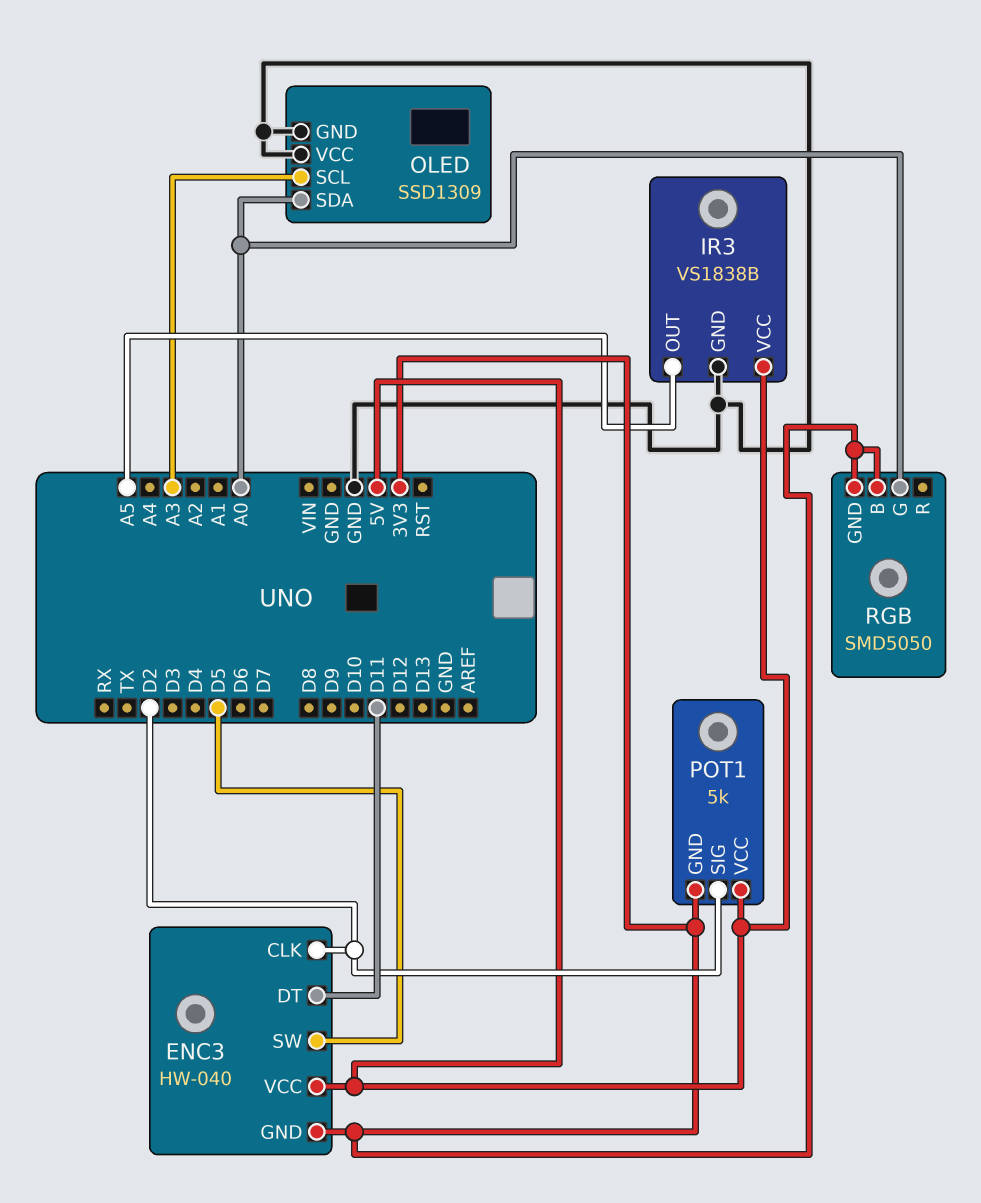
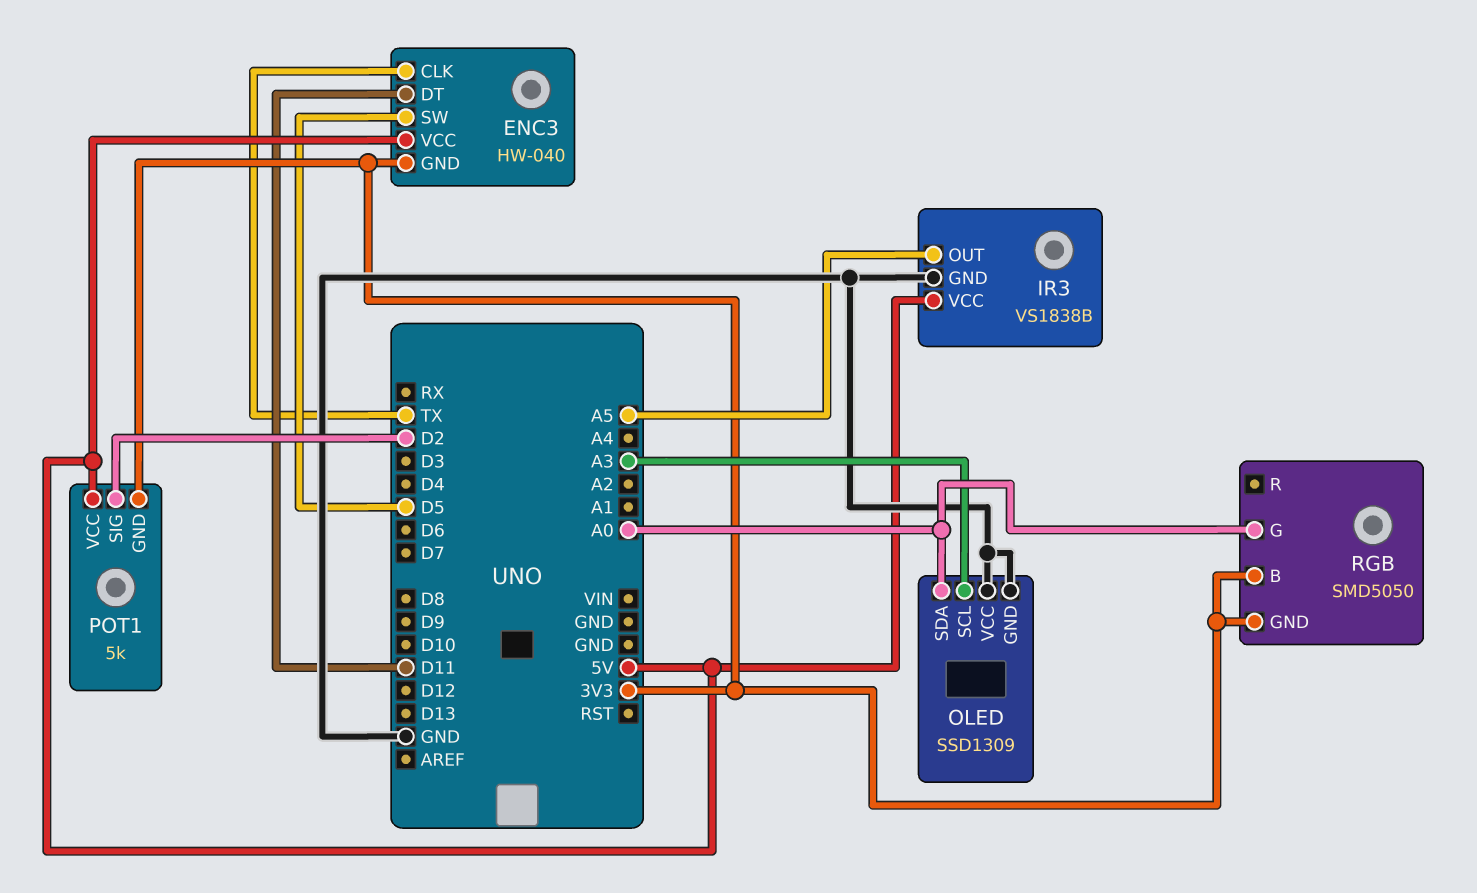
ENC3 pin CLK: D2 -> TX

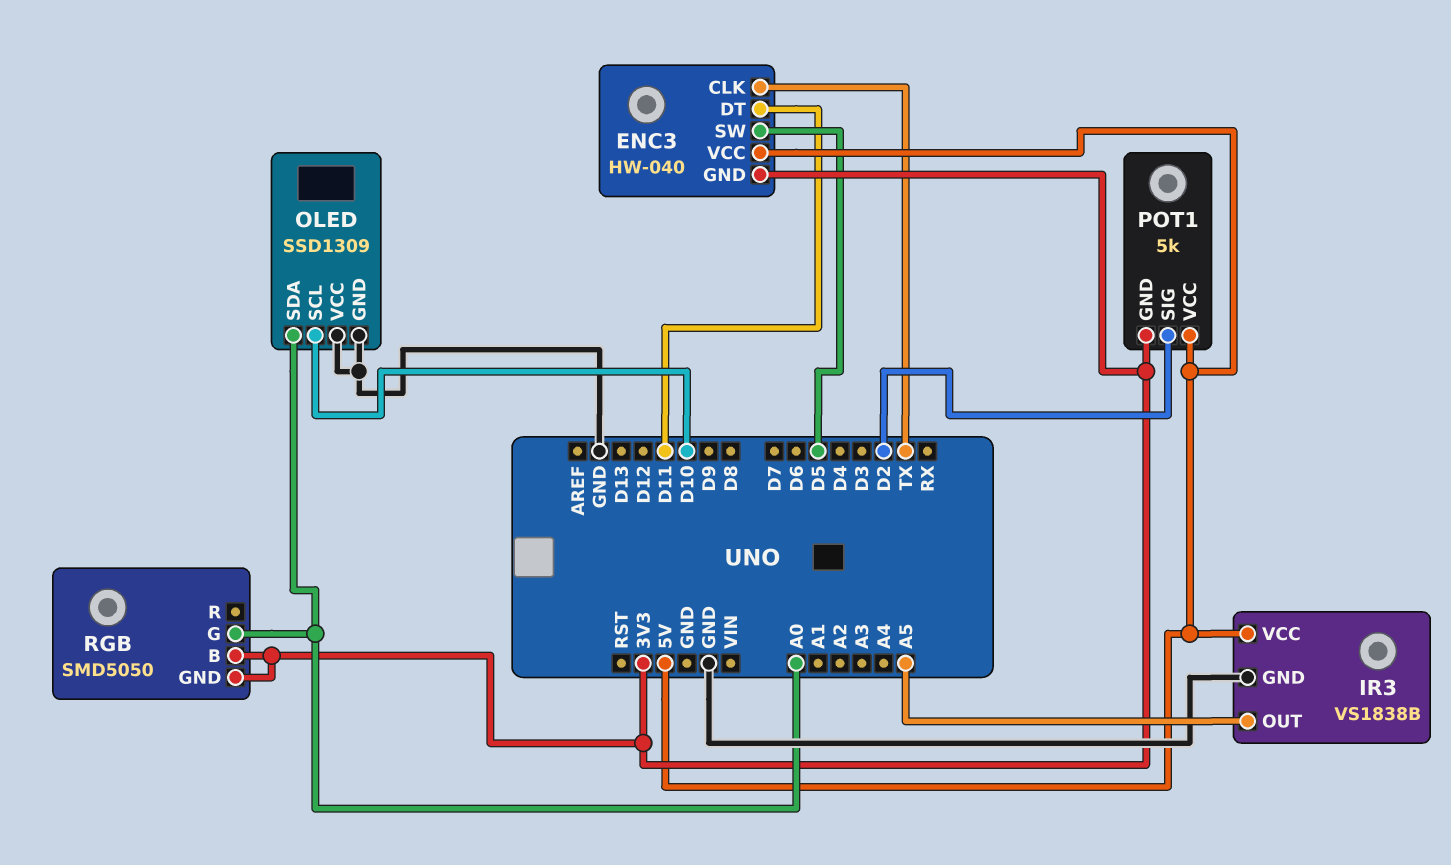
OLED pin SCL: A3 -> D10

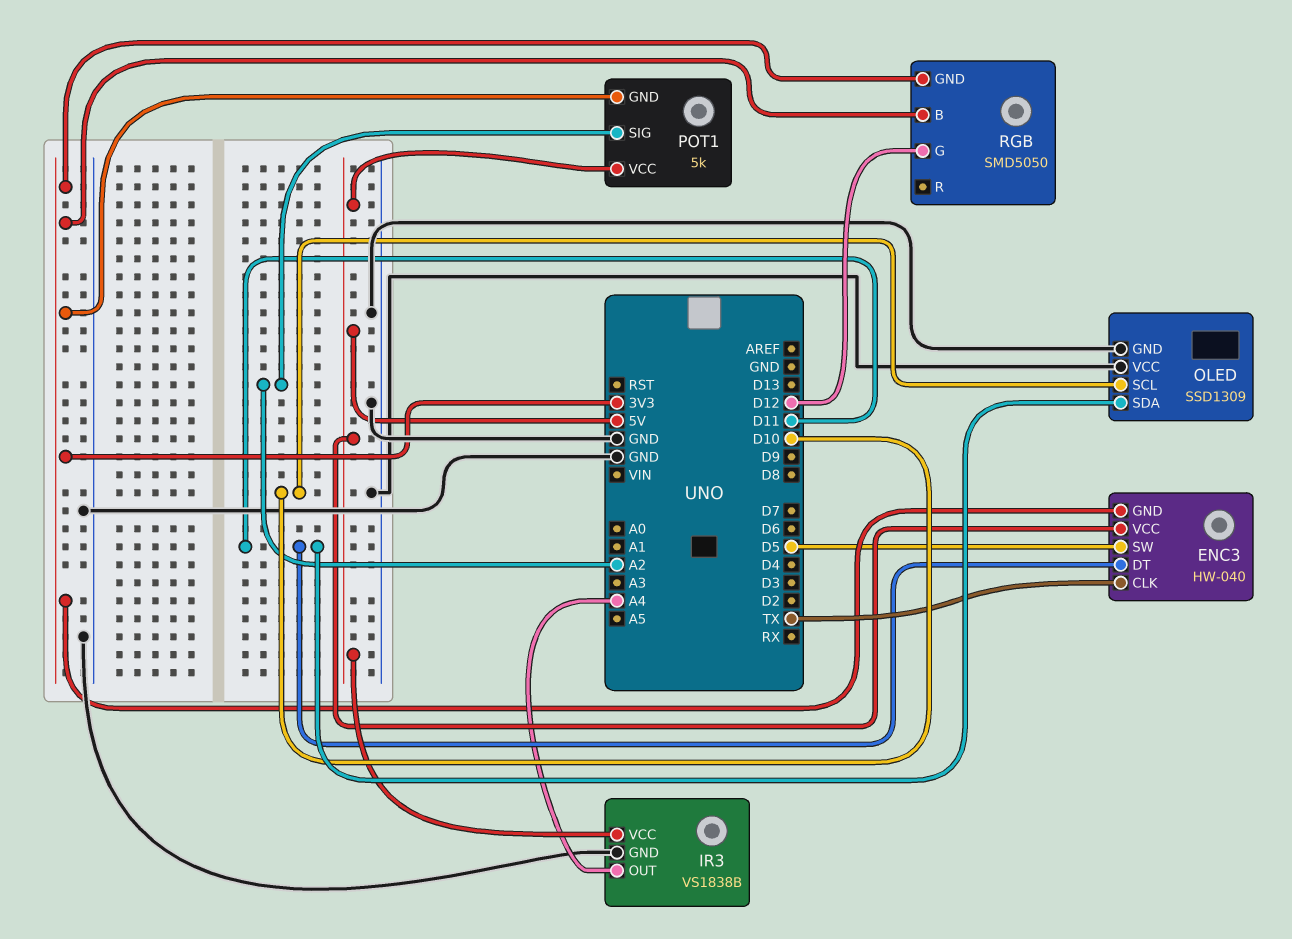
IR3 pin OUT: A5 -> A4
OLED pin SDA: A0 -> D11
POT1 pin SIG: D2 -> A2
RGB pin G: A0 -> D12

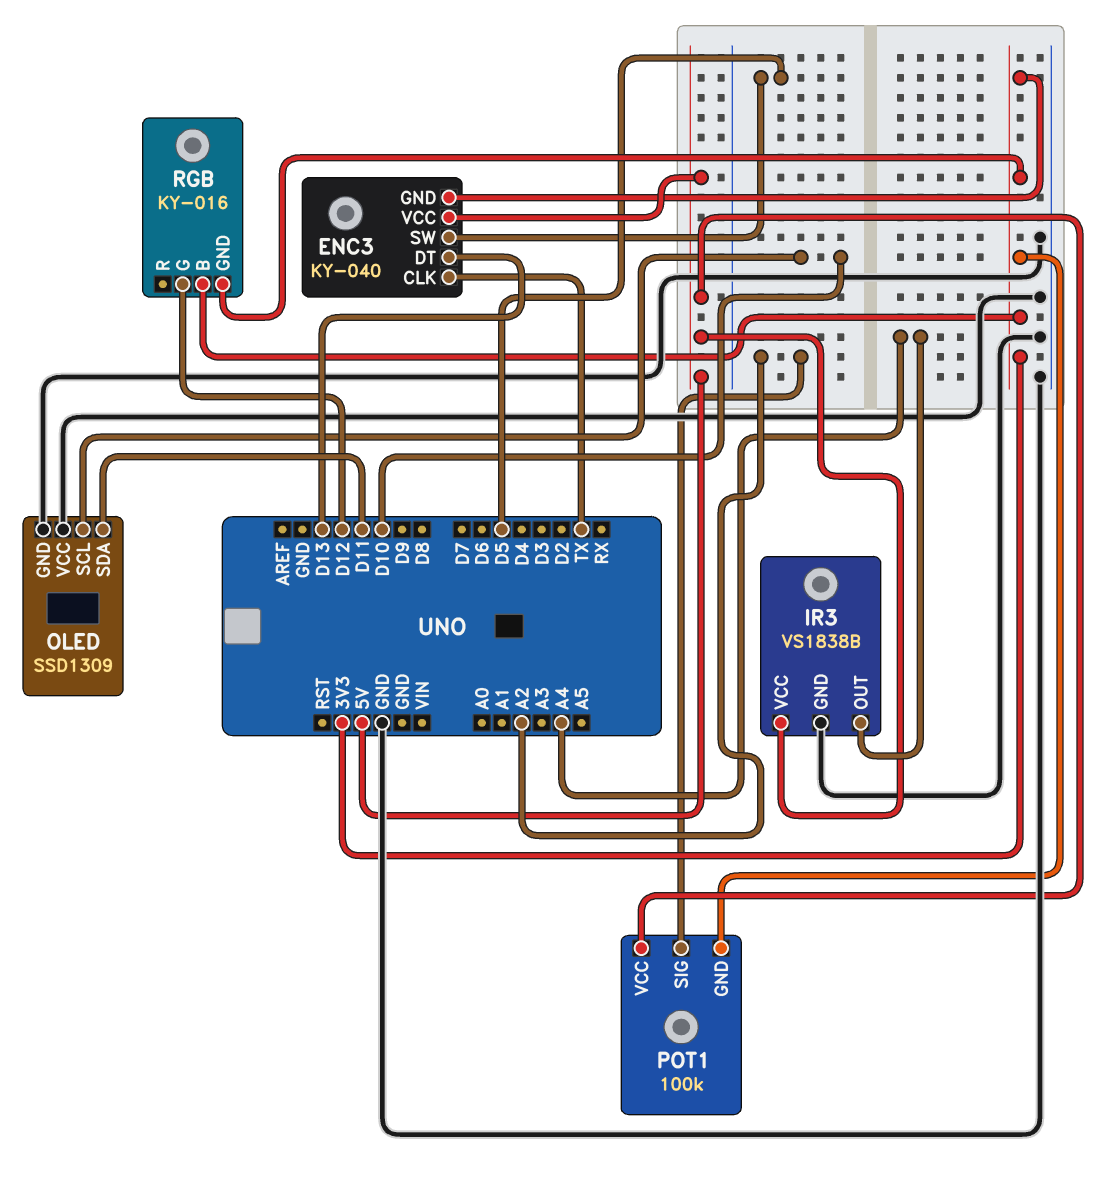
ENC3: HW-040 -> KY-040
ENC3 pin DT: D11 -> D13
POT1: 5k -> 100k
RGB: SMD5050 -> KY-016

